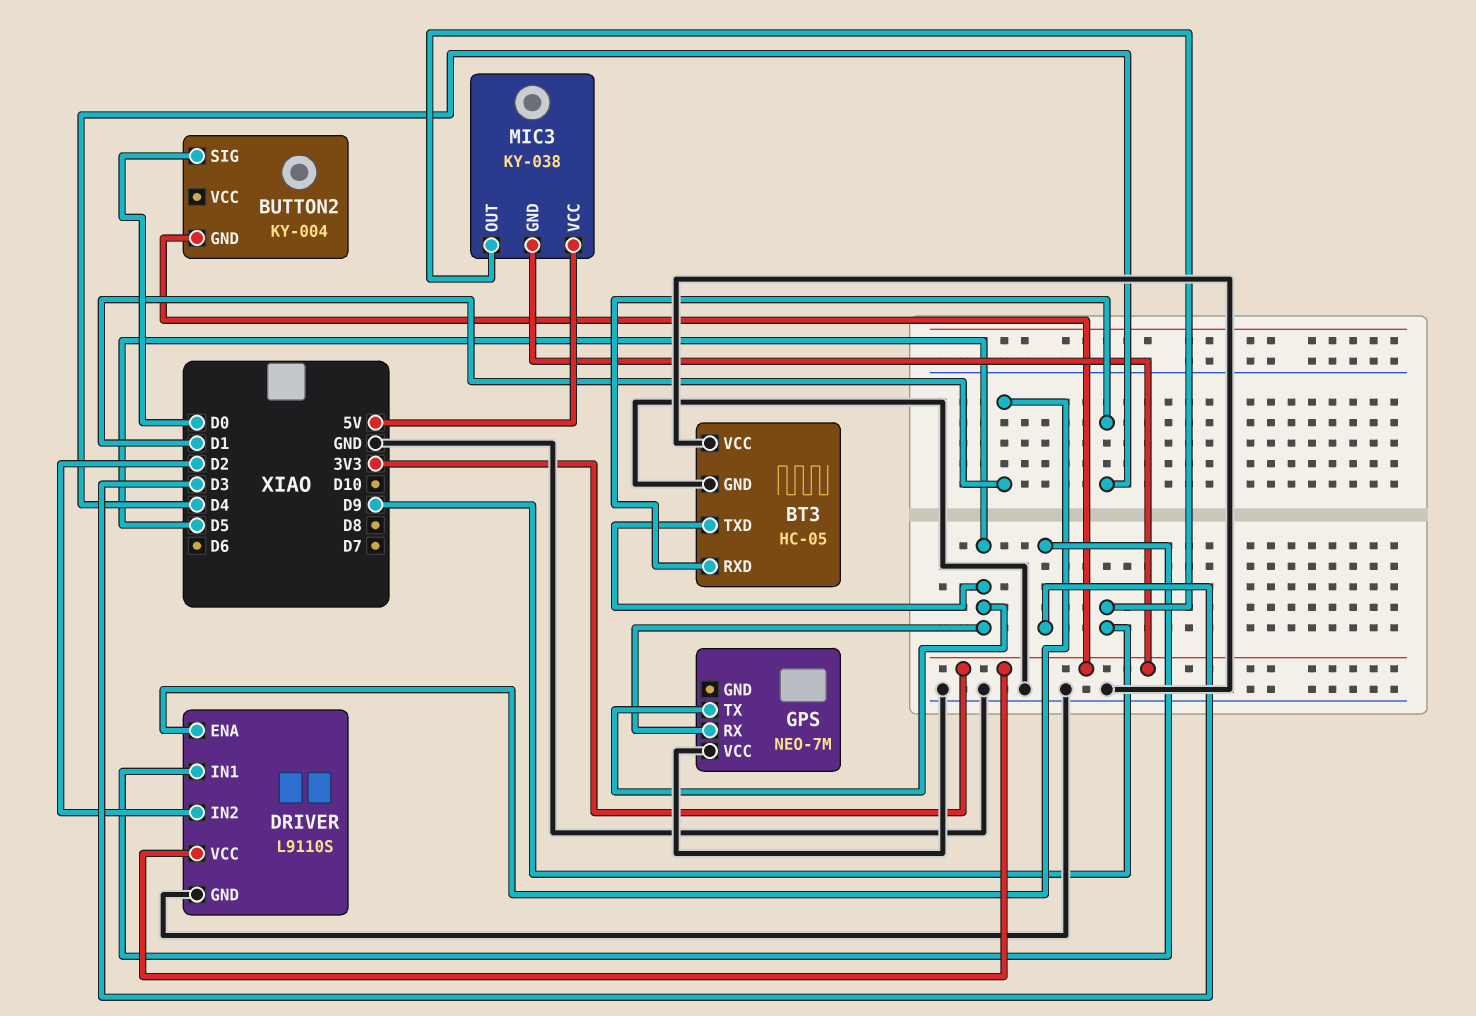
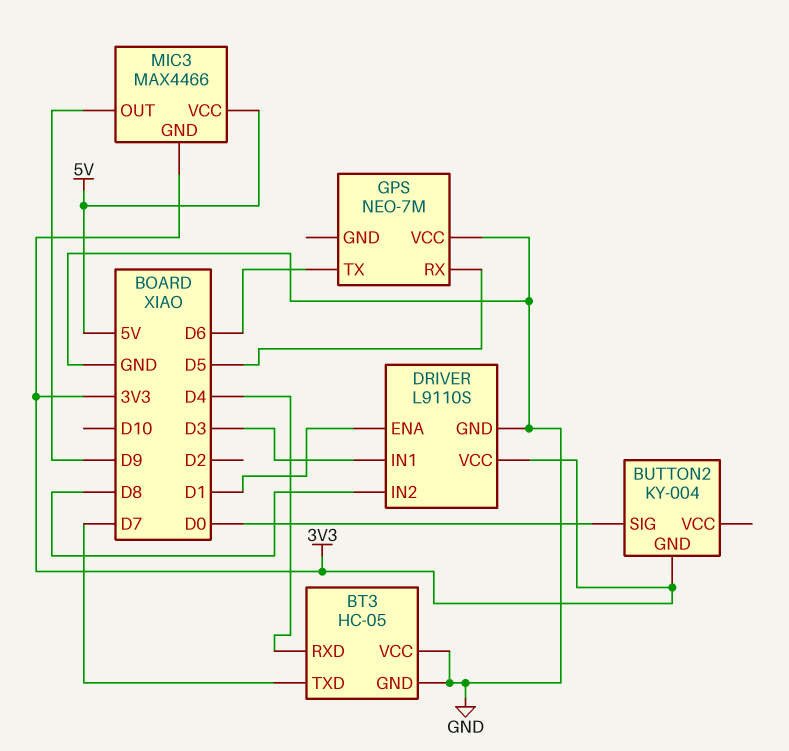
BT3 pin TXD: D5 -> D7
DRIVER pin IN2: D2 -> D8
GPS pin TX: D5 -> D6
MIC3: KY-038 -> MAX4466

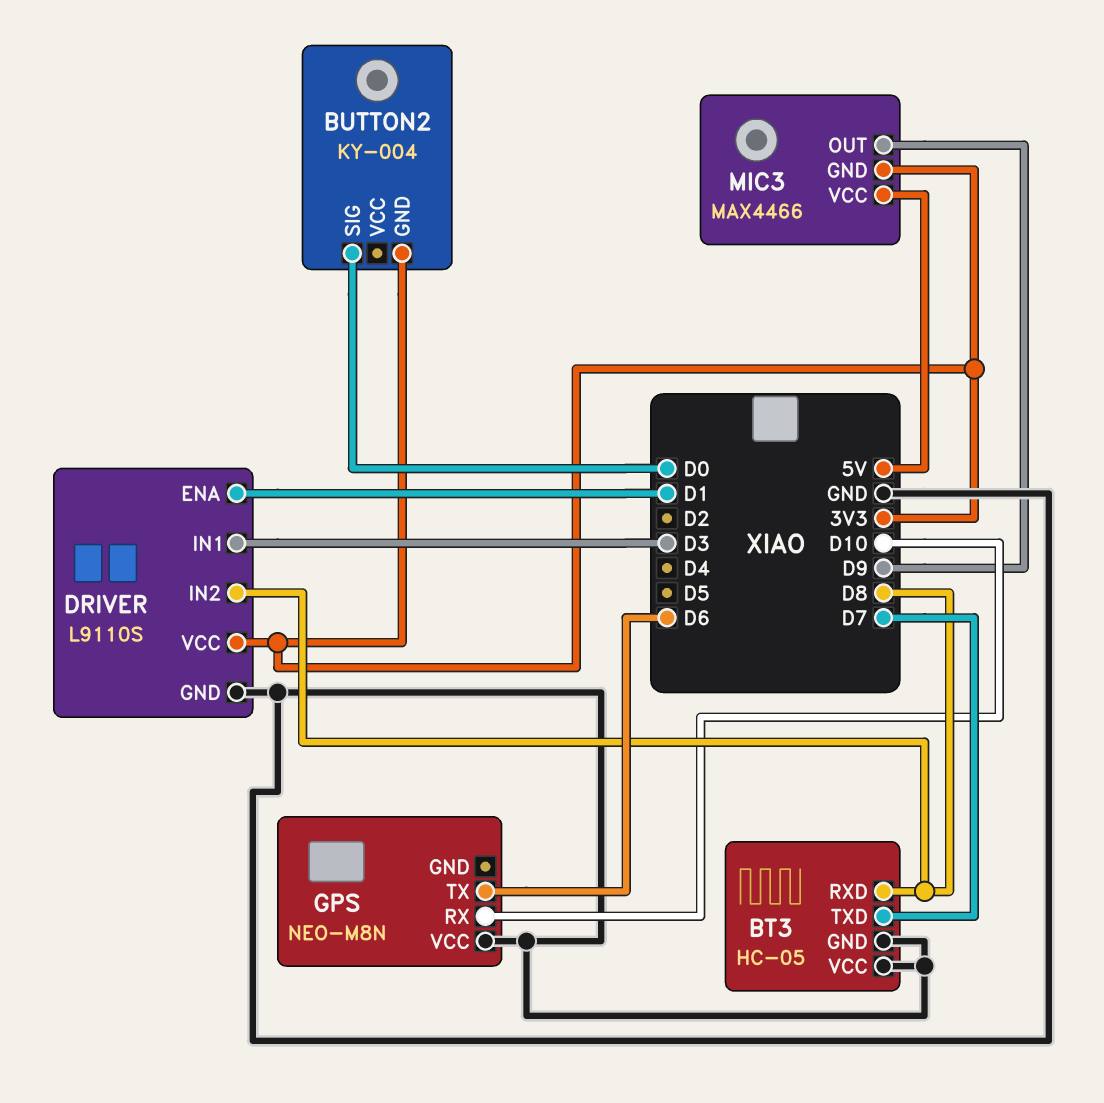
BT3 pin RXD: D4 -> D8
GPS: NEO-7M -> NEO-M8N
GPS pin RX: D5 -> D10

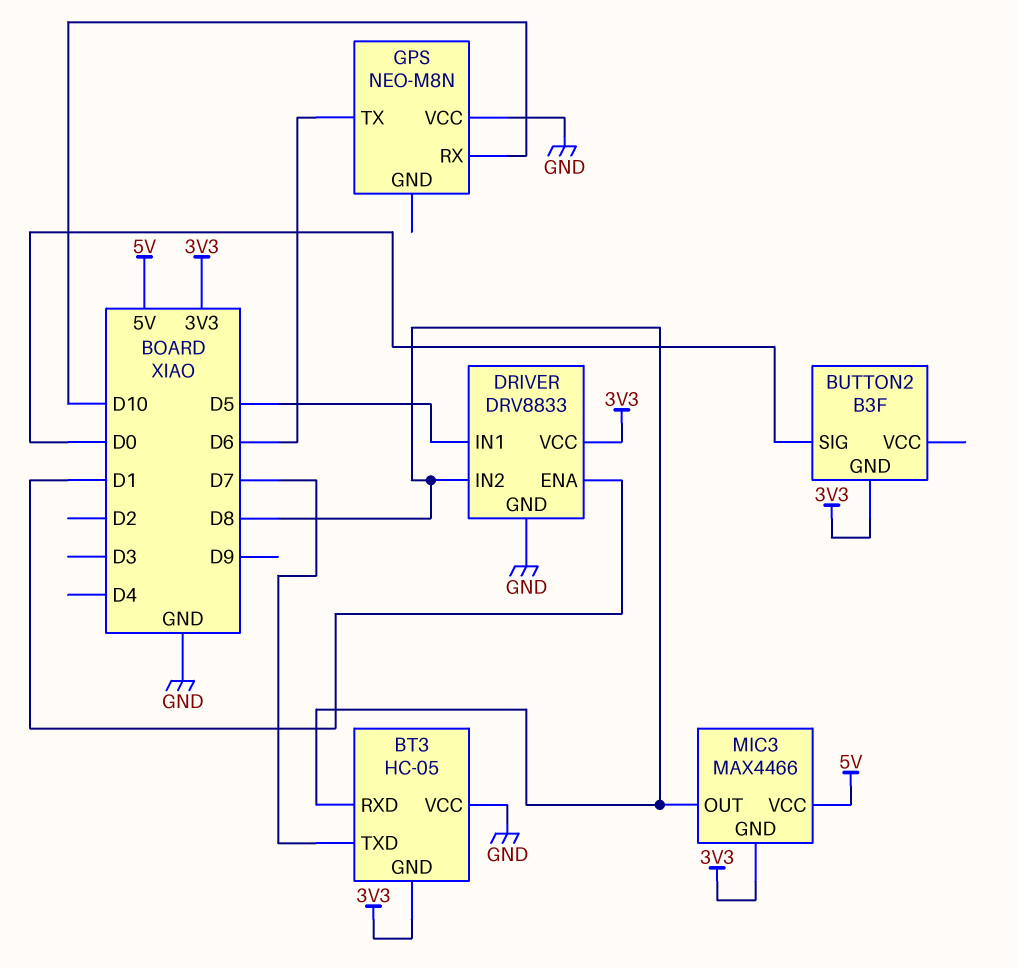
BT3 pin GND: GND -> 3V3
BUTTON2: KY-004 -> B3F
DRIVER: L9110S -> DRV8833
DRIVER pin IN1: D3 -> D5
MIC3 pin OUT: D9 -> D8

